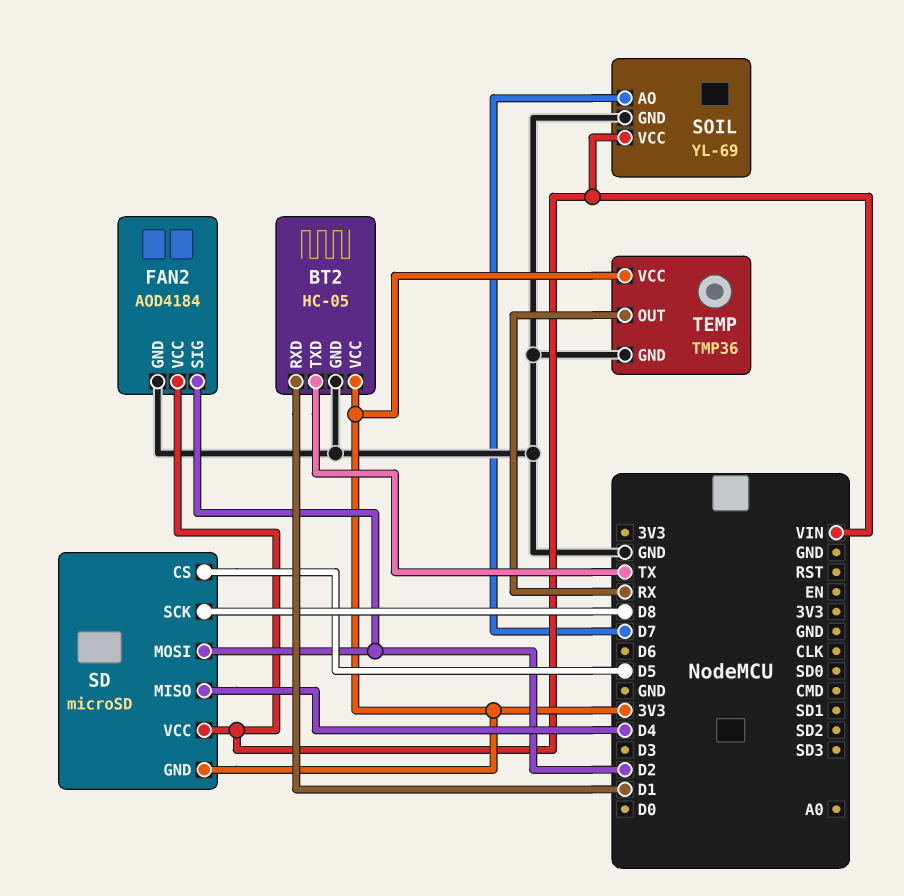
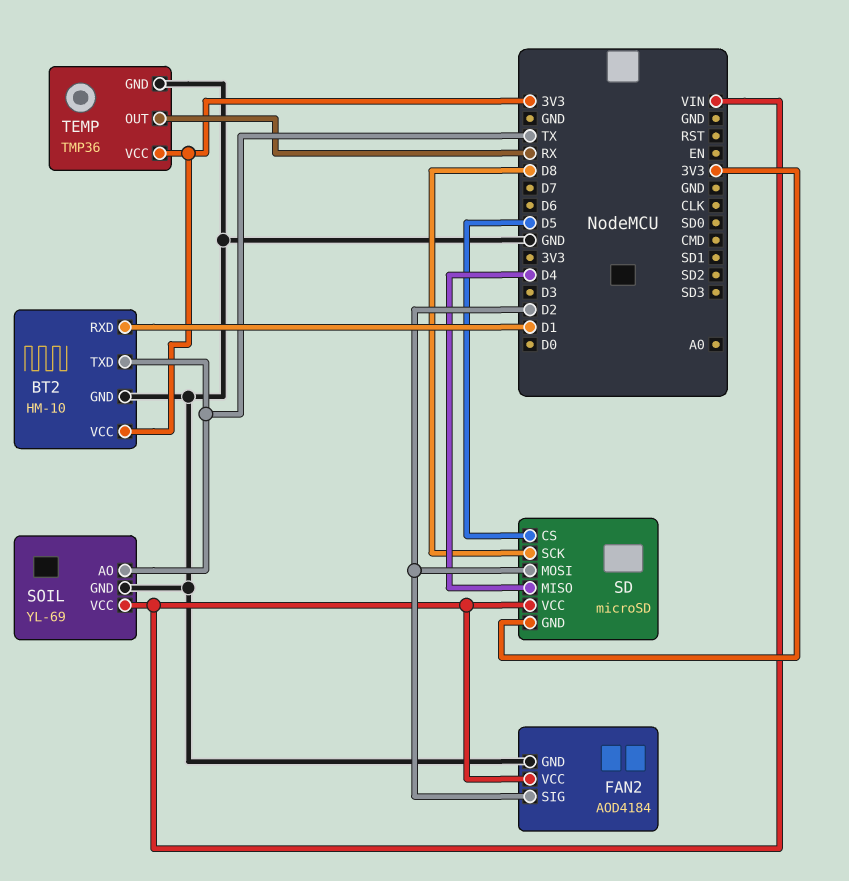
BT2: HC-05 -> HM-10
SOIL pin AO: D7 -> TX

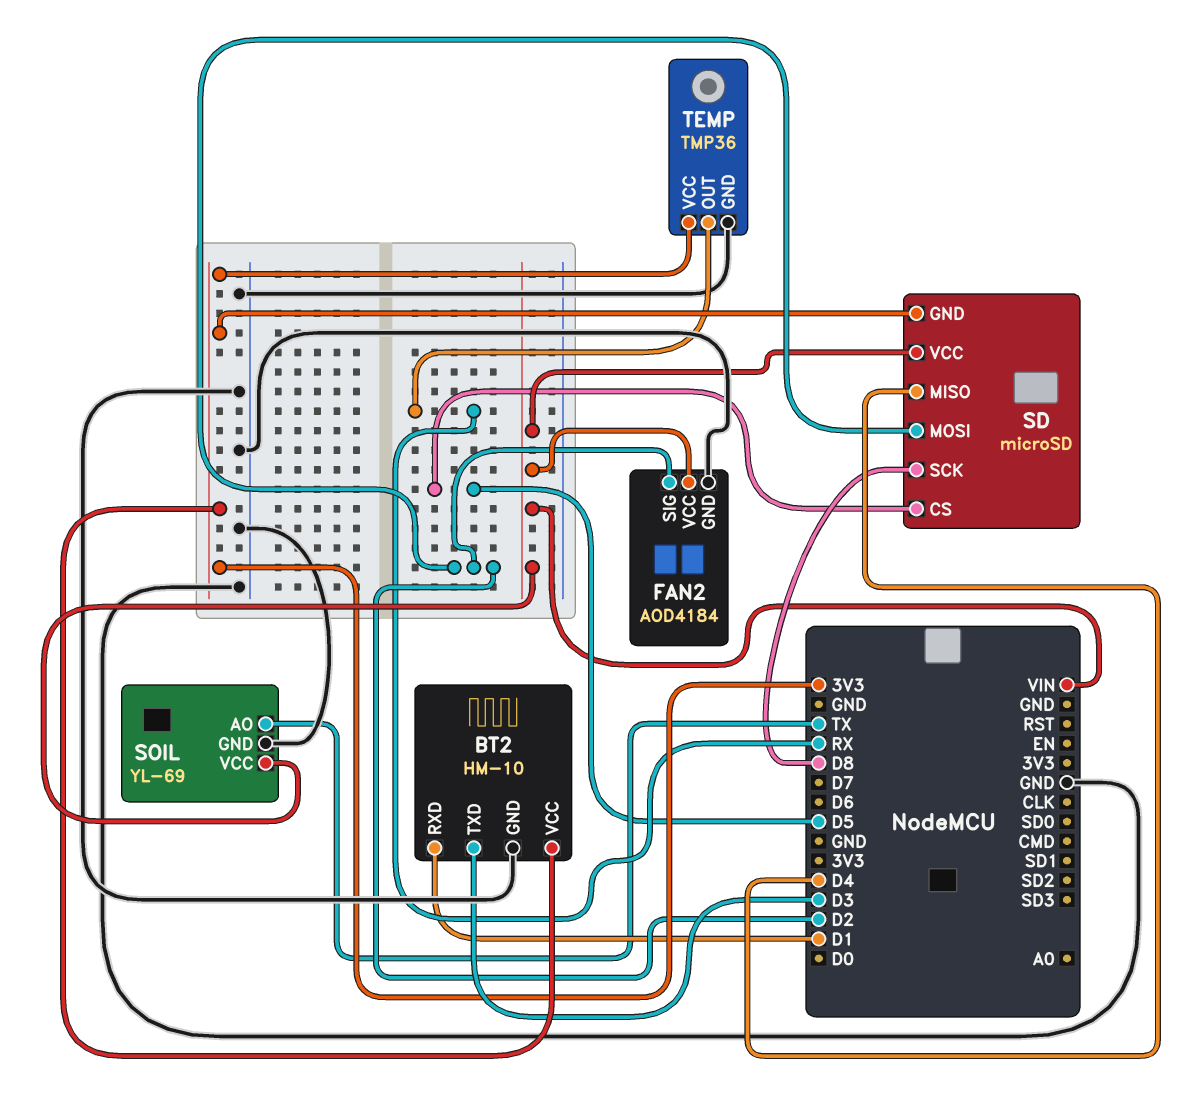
BT2 pin TXD: TX -> D3

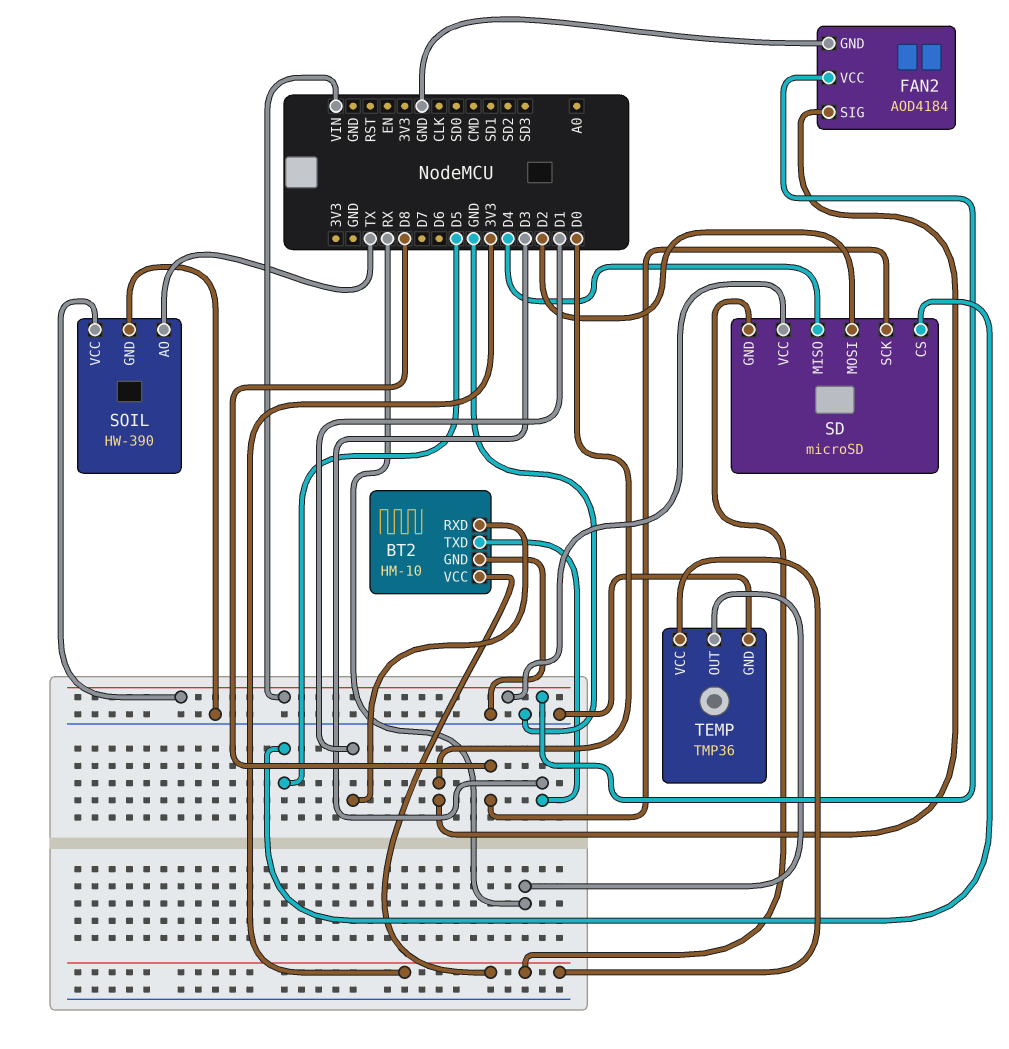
FAN2 pin SIG: D2 -> D0
SOIL: YL-69 -> HW-390

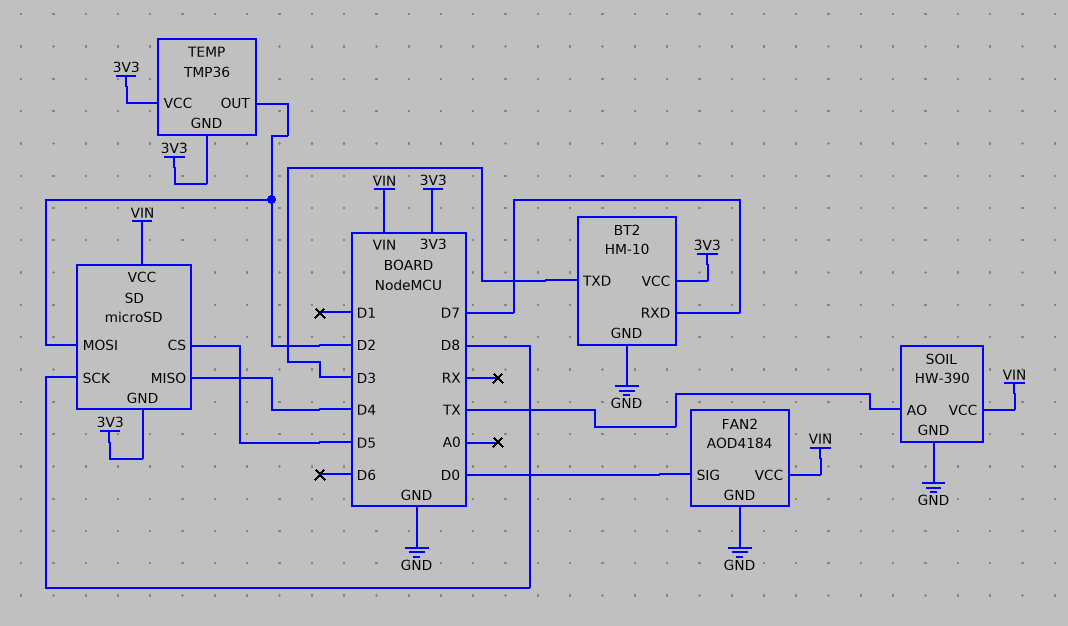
BT2 pin RXD: D1 -> D7
TEMP pin GND: GND -> 3V3
TEMP pin OUT: RX -> D2

